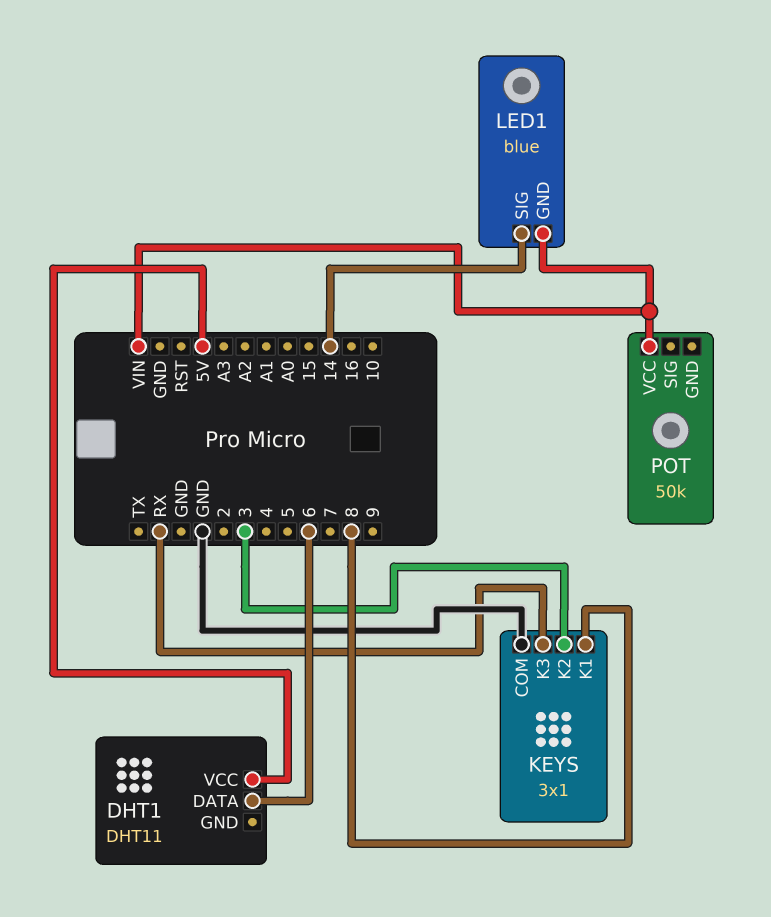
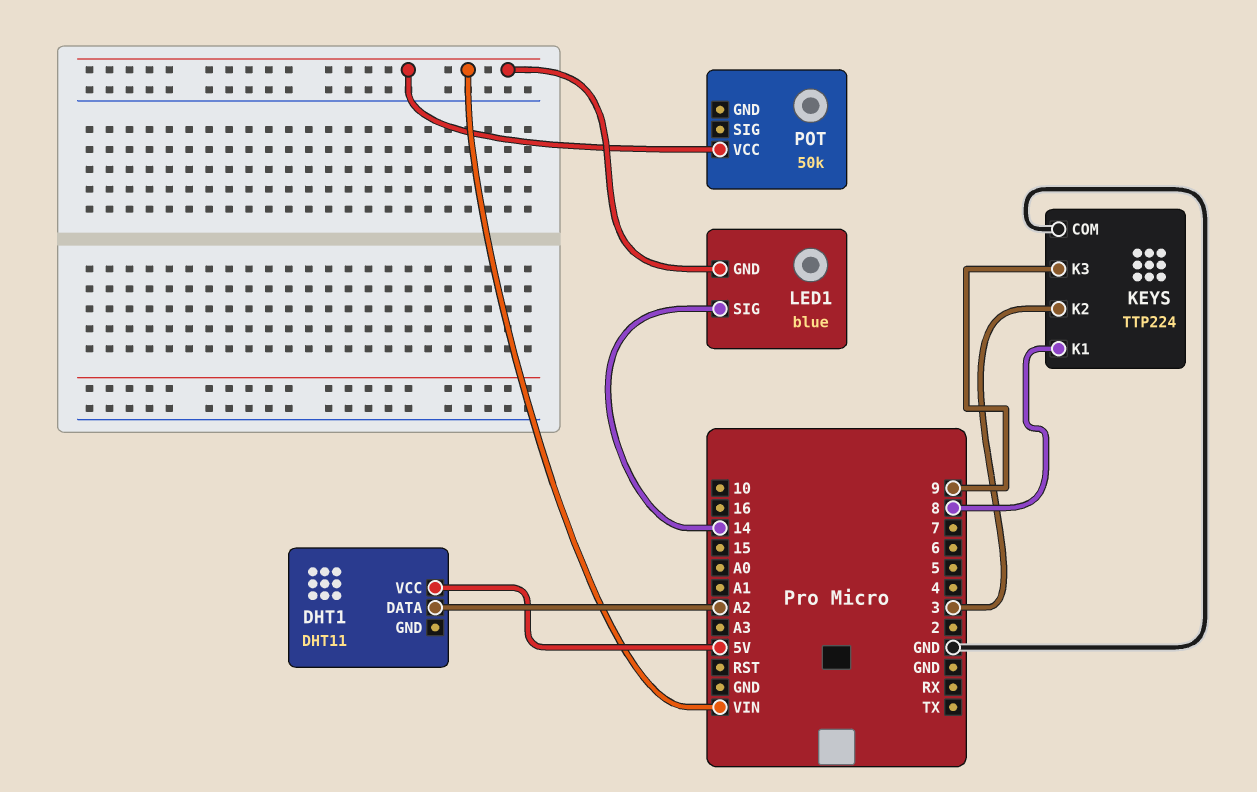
DHT1 pin DATA: 6 -> A2
KEYS: 3x1 -> TTP224
KEYS pin K3: RX -> 9

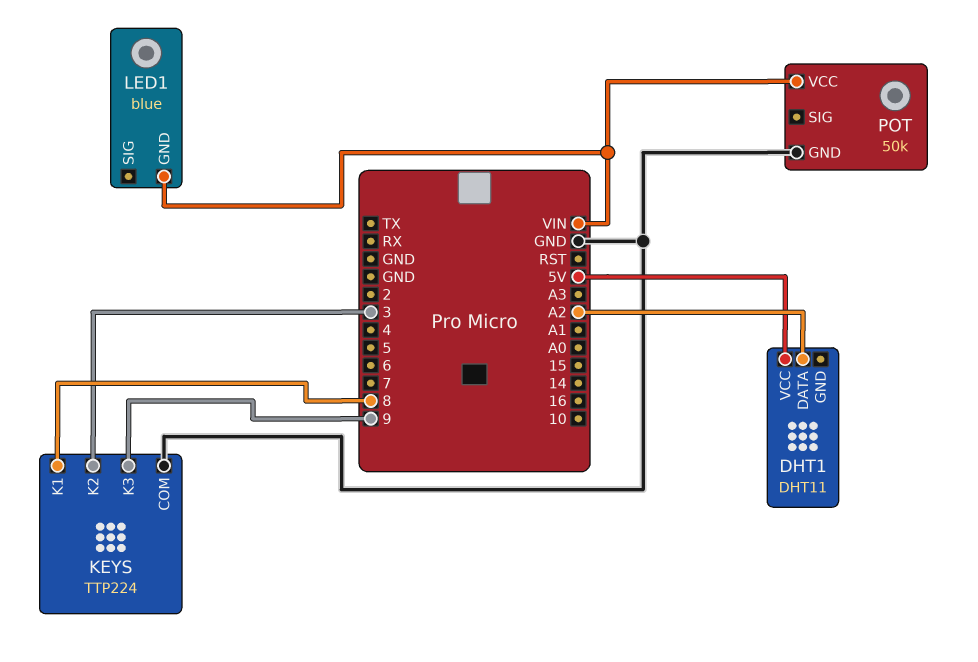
LED1 pin SIG: 14 -> none
POT pin GND: none -> GND

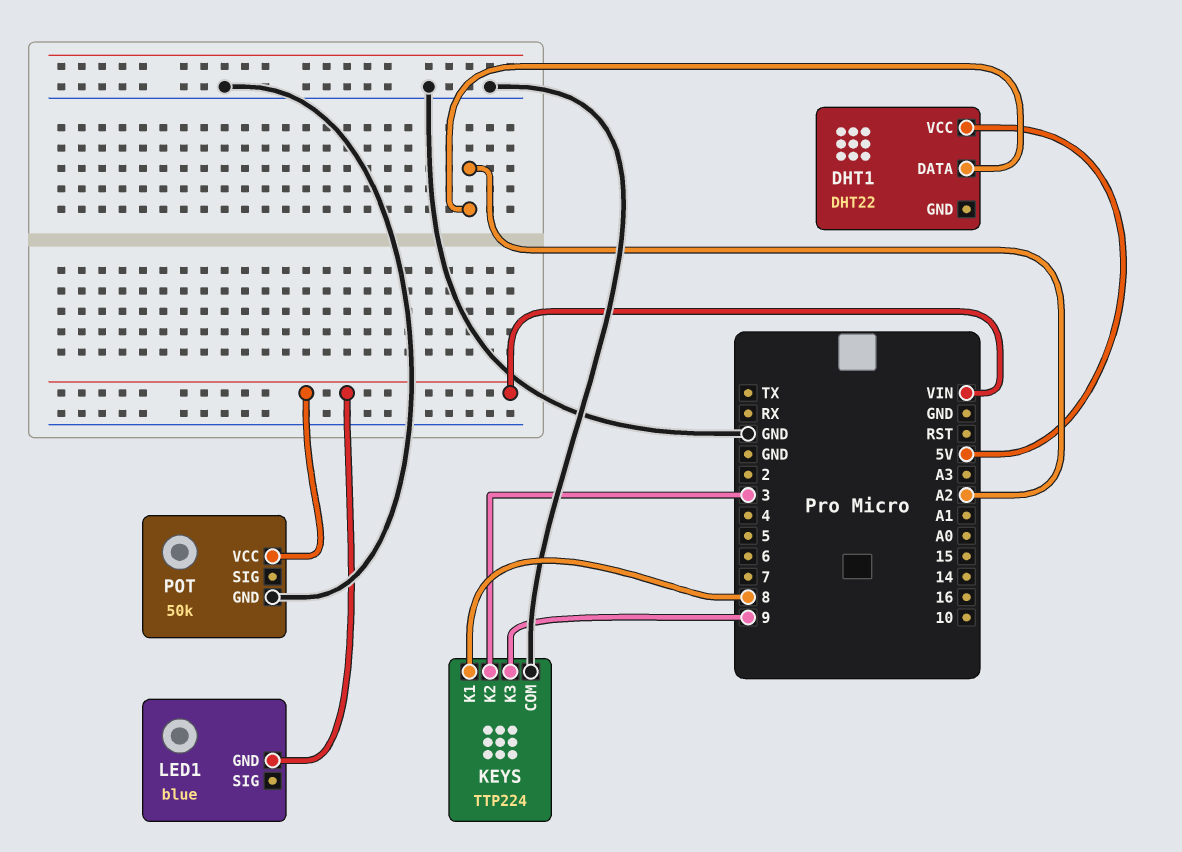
DHT1: DHT11 -> DHT22

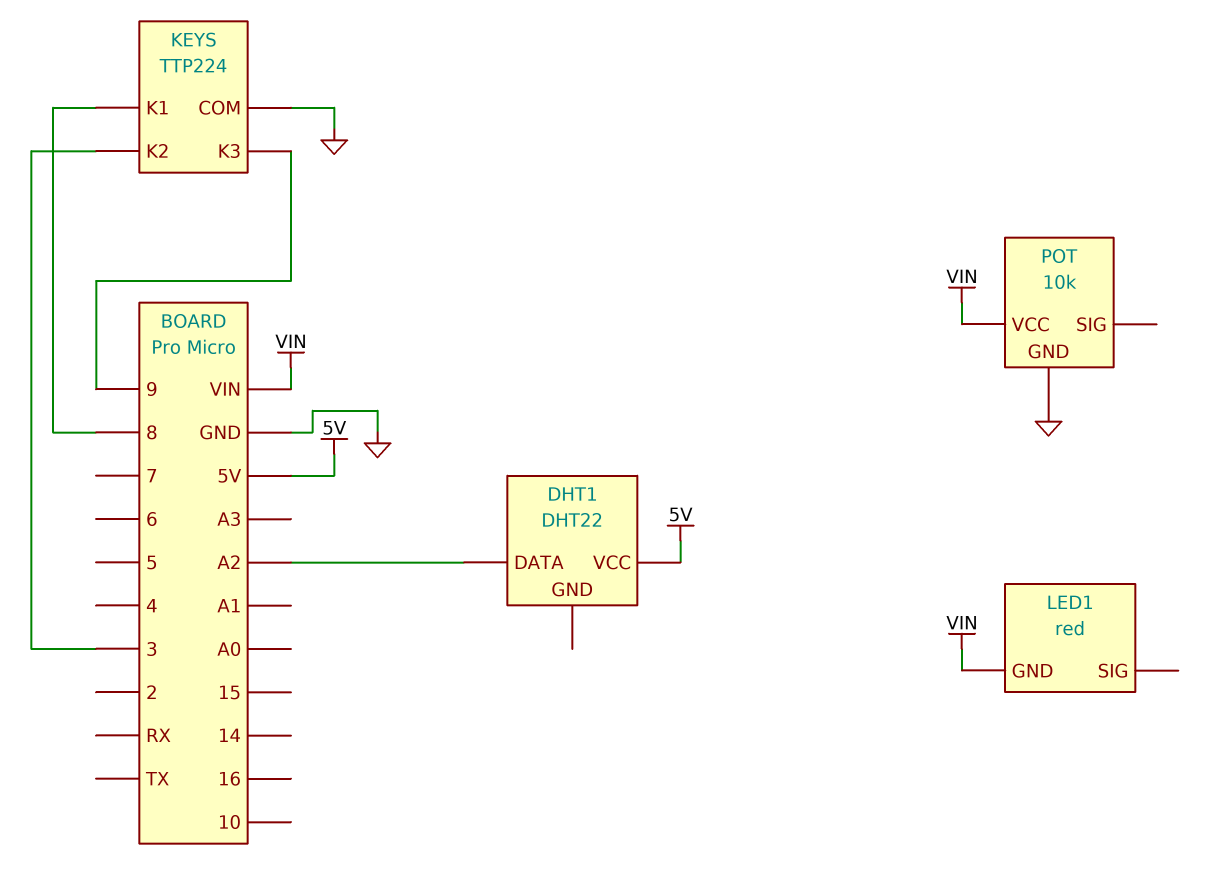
LED1: blue -> red
POT: 50k -> 10k

